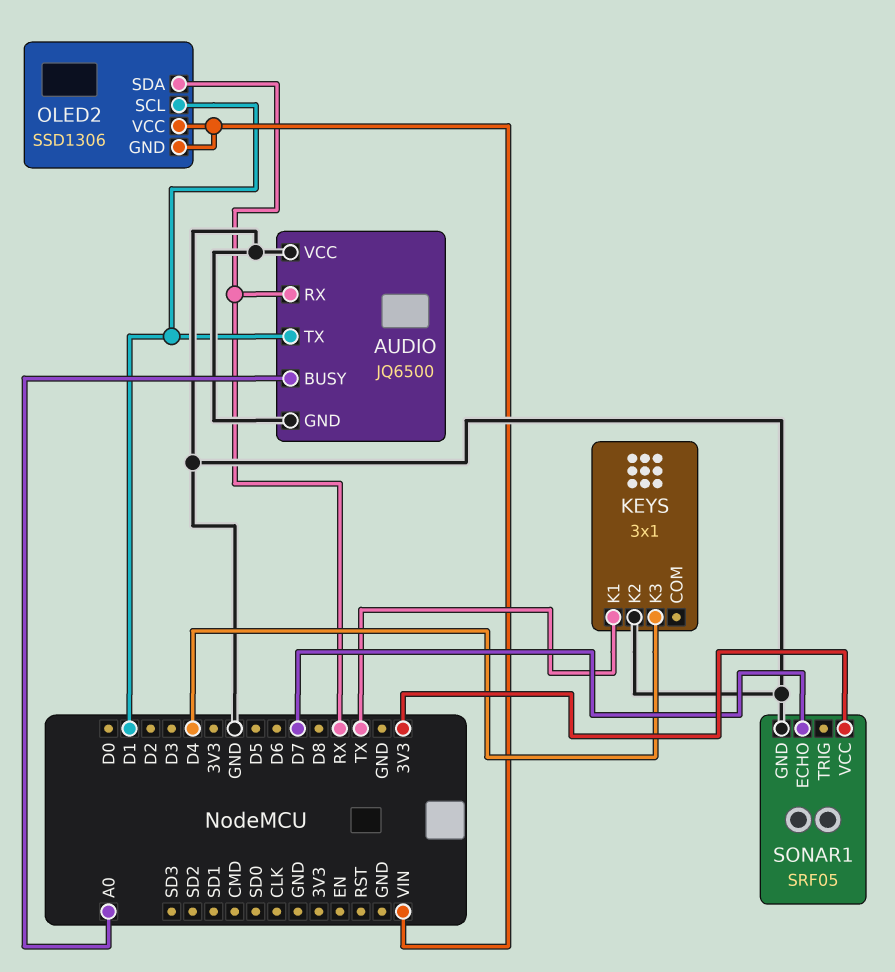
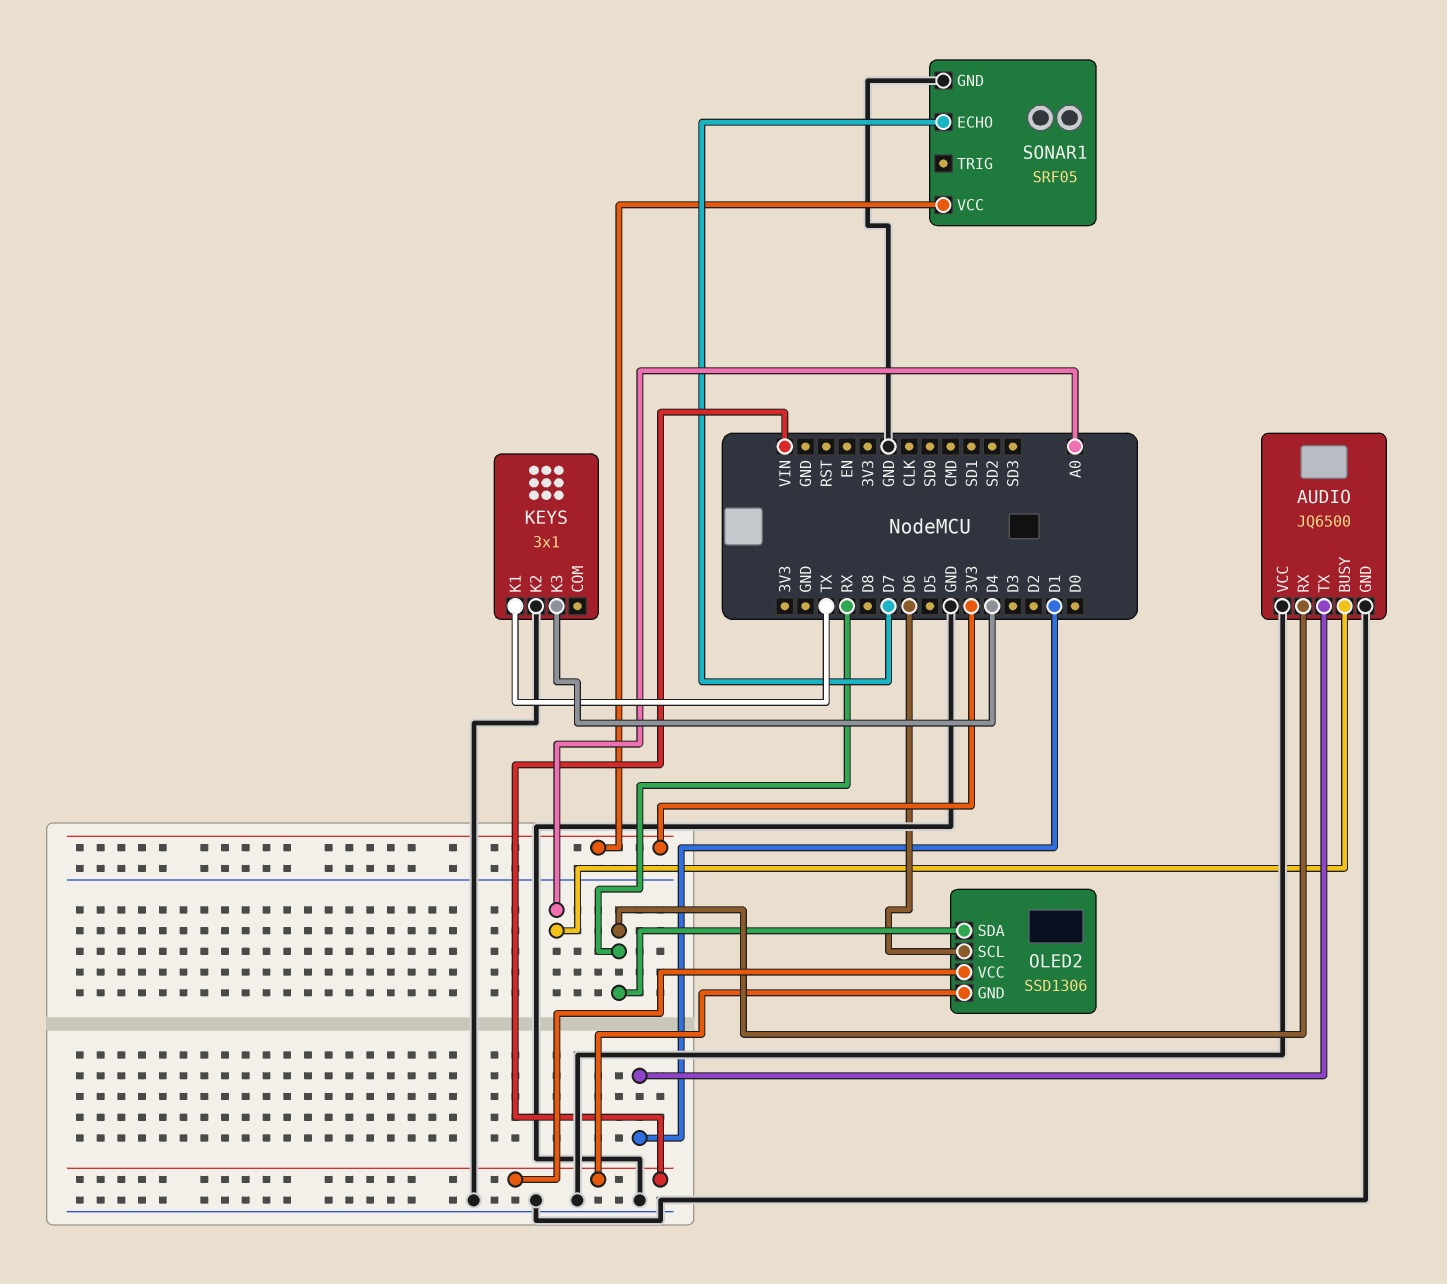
OLED2 pin SCL: D1 -> D6

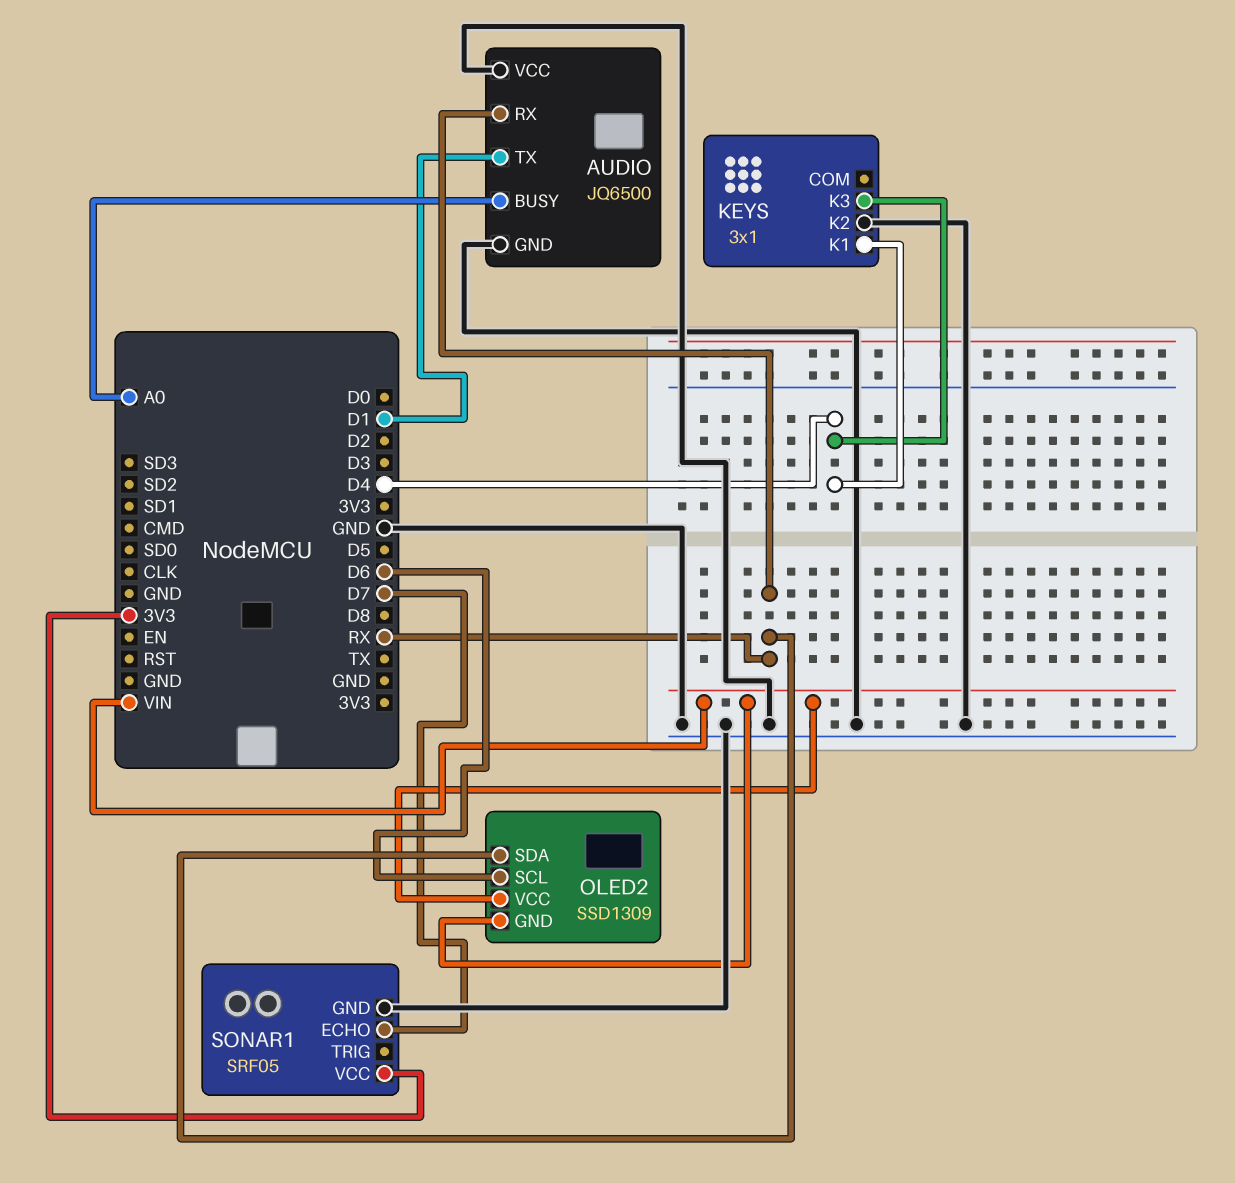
KEYS pin K1: TX -> D4
OLED2: SSD1306 -> SSD1309

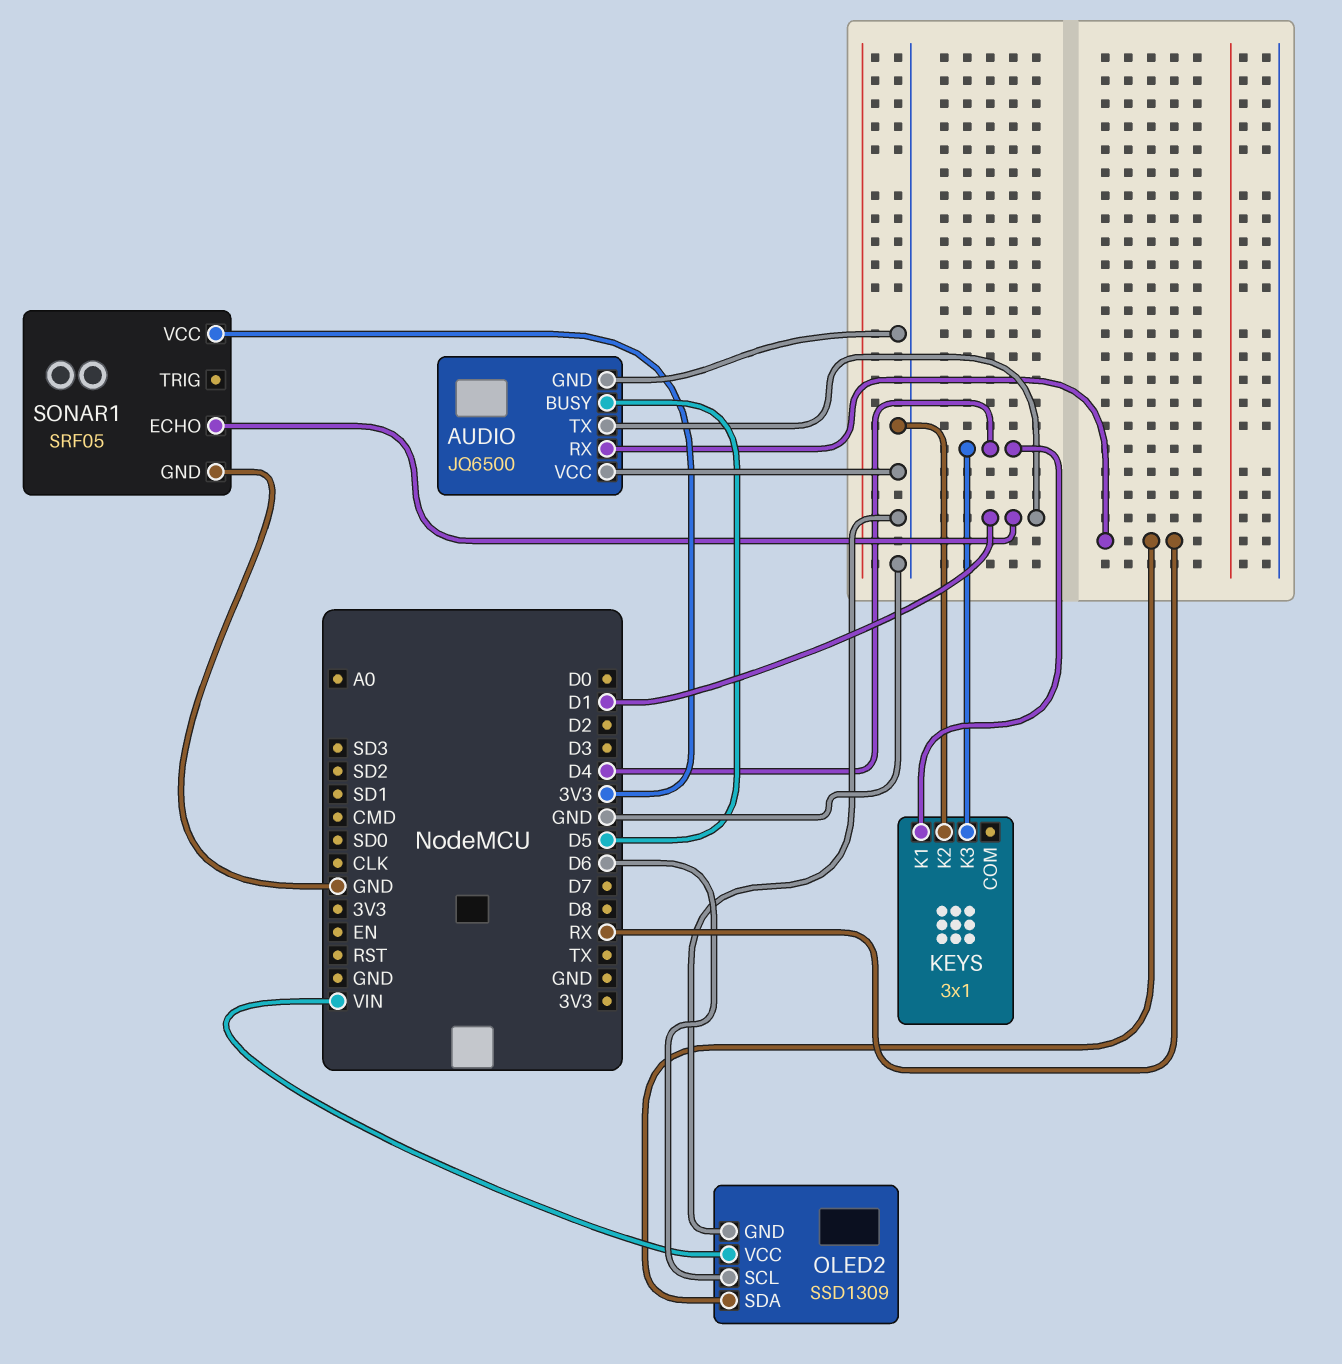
AUDIO pin BUSY: A0 -> D5
OLED2 pin GND: VIN -> GND
SONAR1 pin ECHO: D7 -> D1

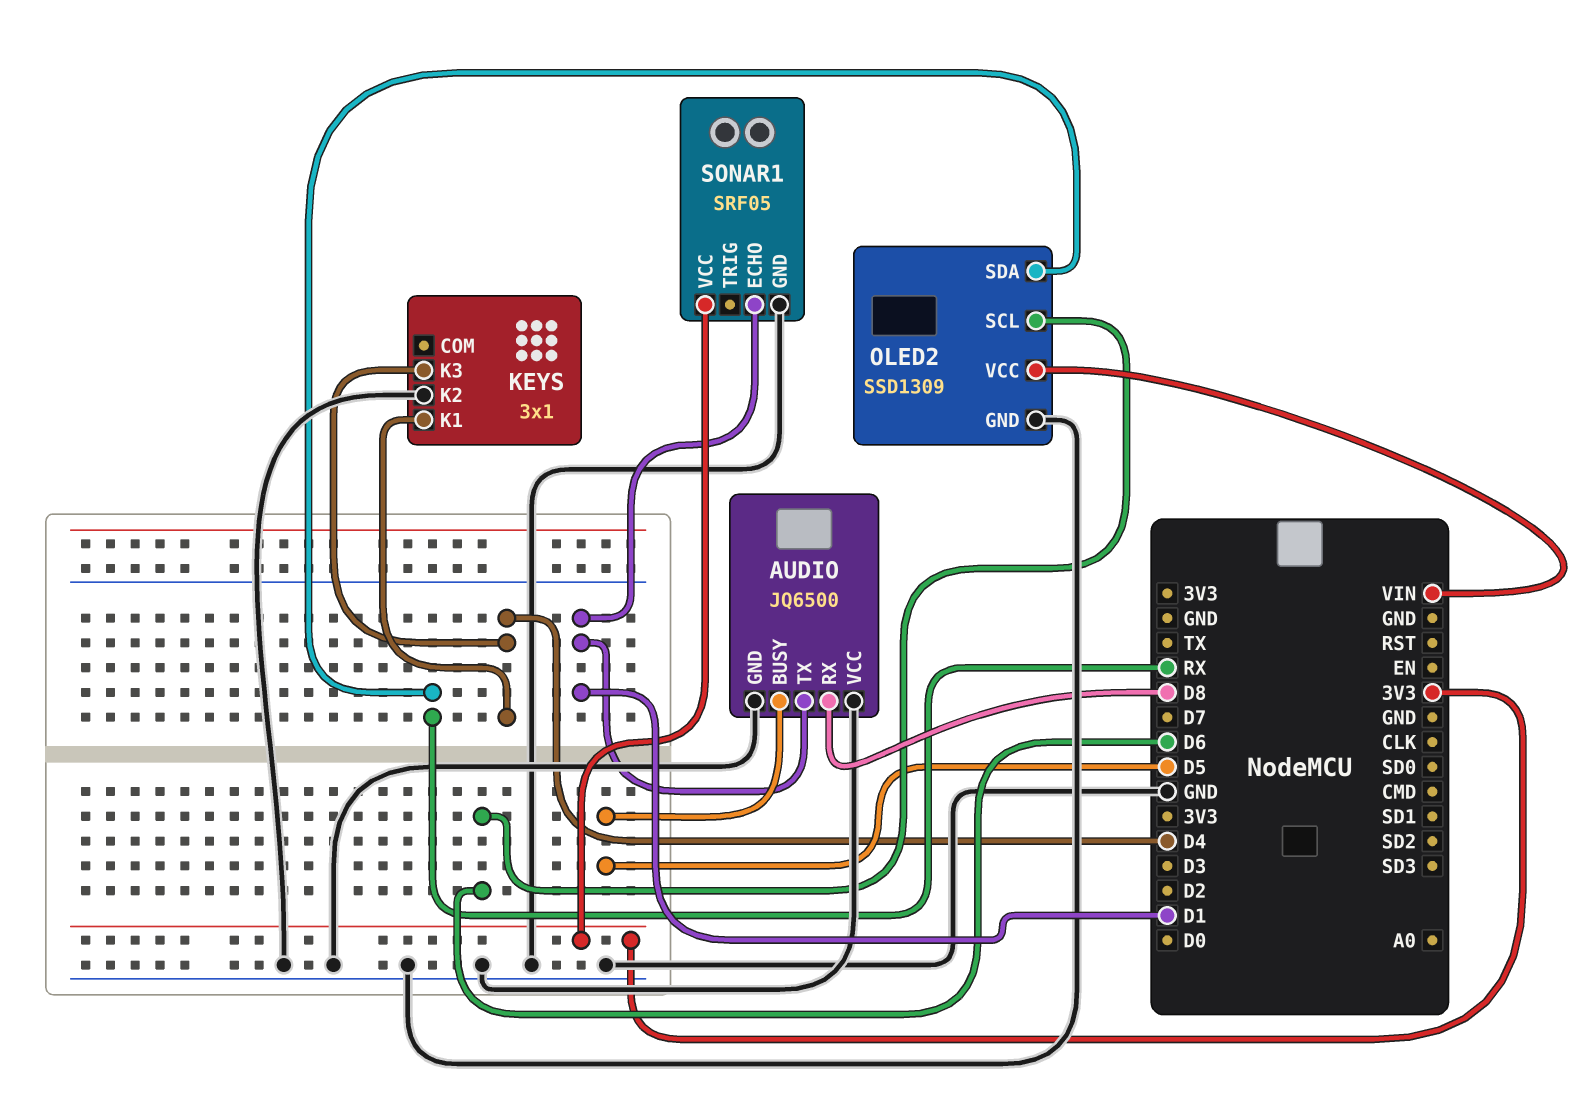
AUDIO pin RX: RX -> D8

